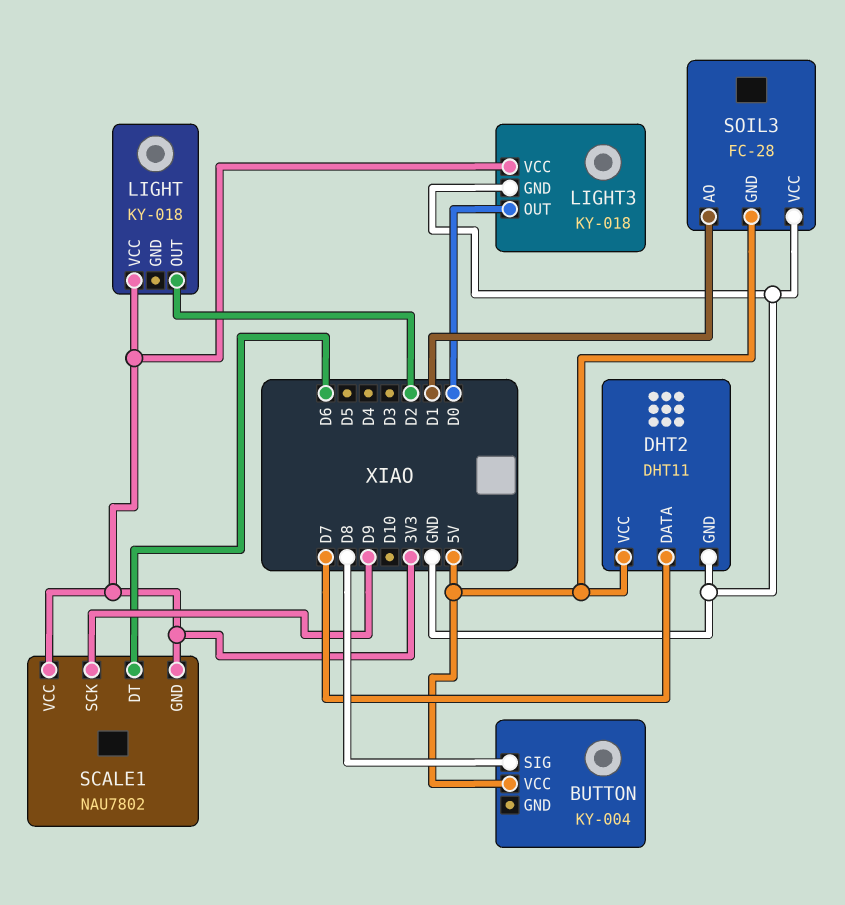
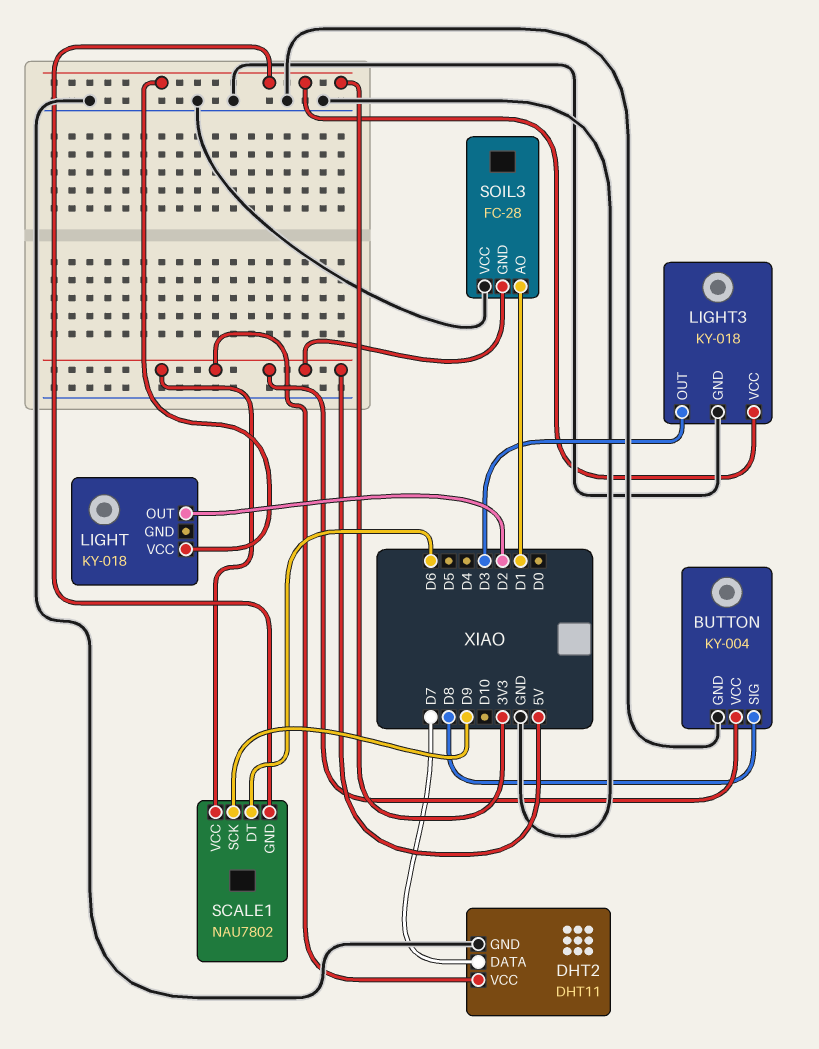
BUTTON pin GND: none -> GND
LIGHT3 pin OUT: D0 -> D3
SCALE1 pin VCC: 3V3 -> 5V

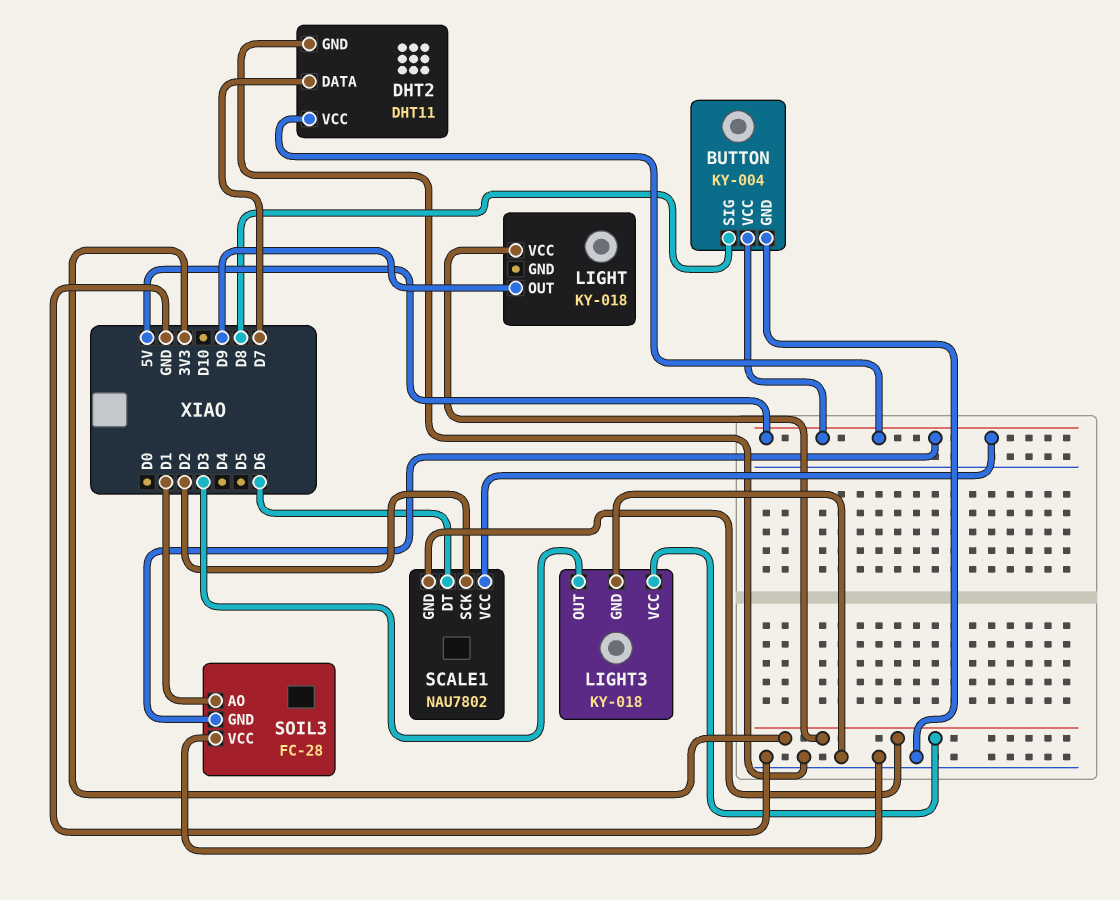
LIGHT pin OUT: D2 -> D9
SCALE1 pin SCK: D9 -> D2

